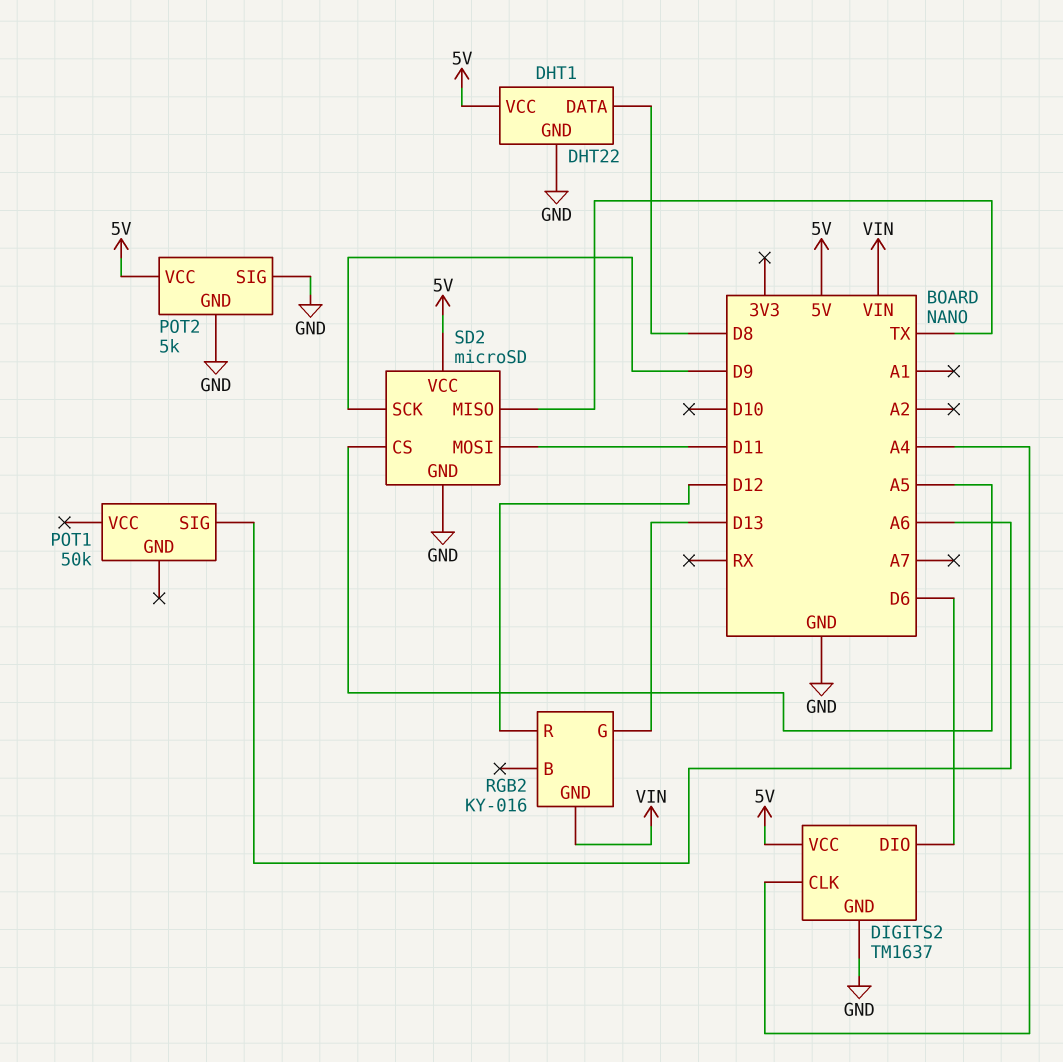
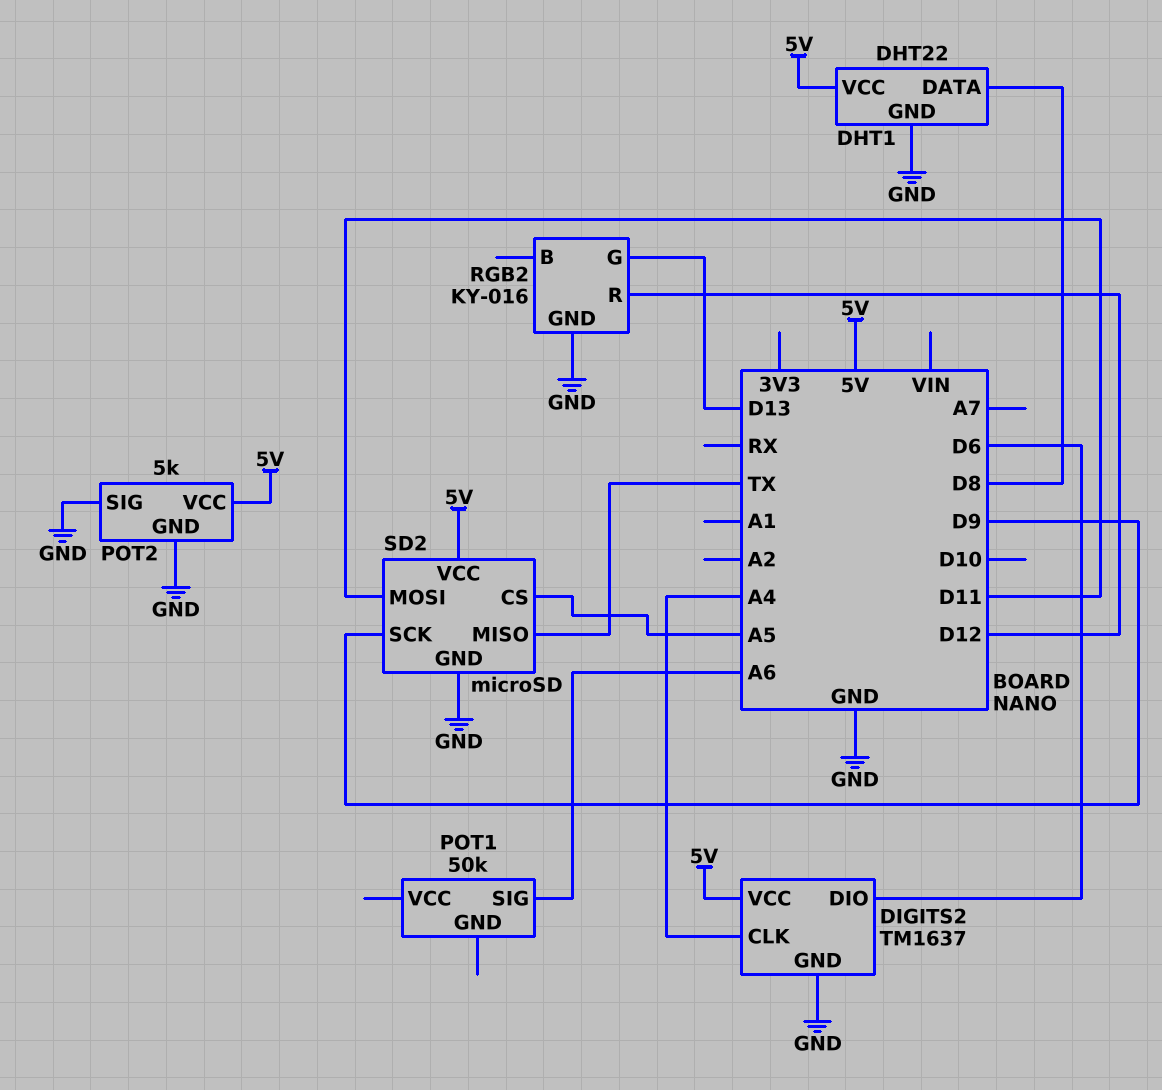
RGB2 pin GND: VIN -> GND

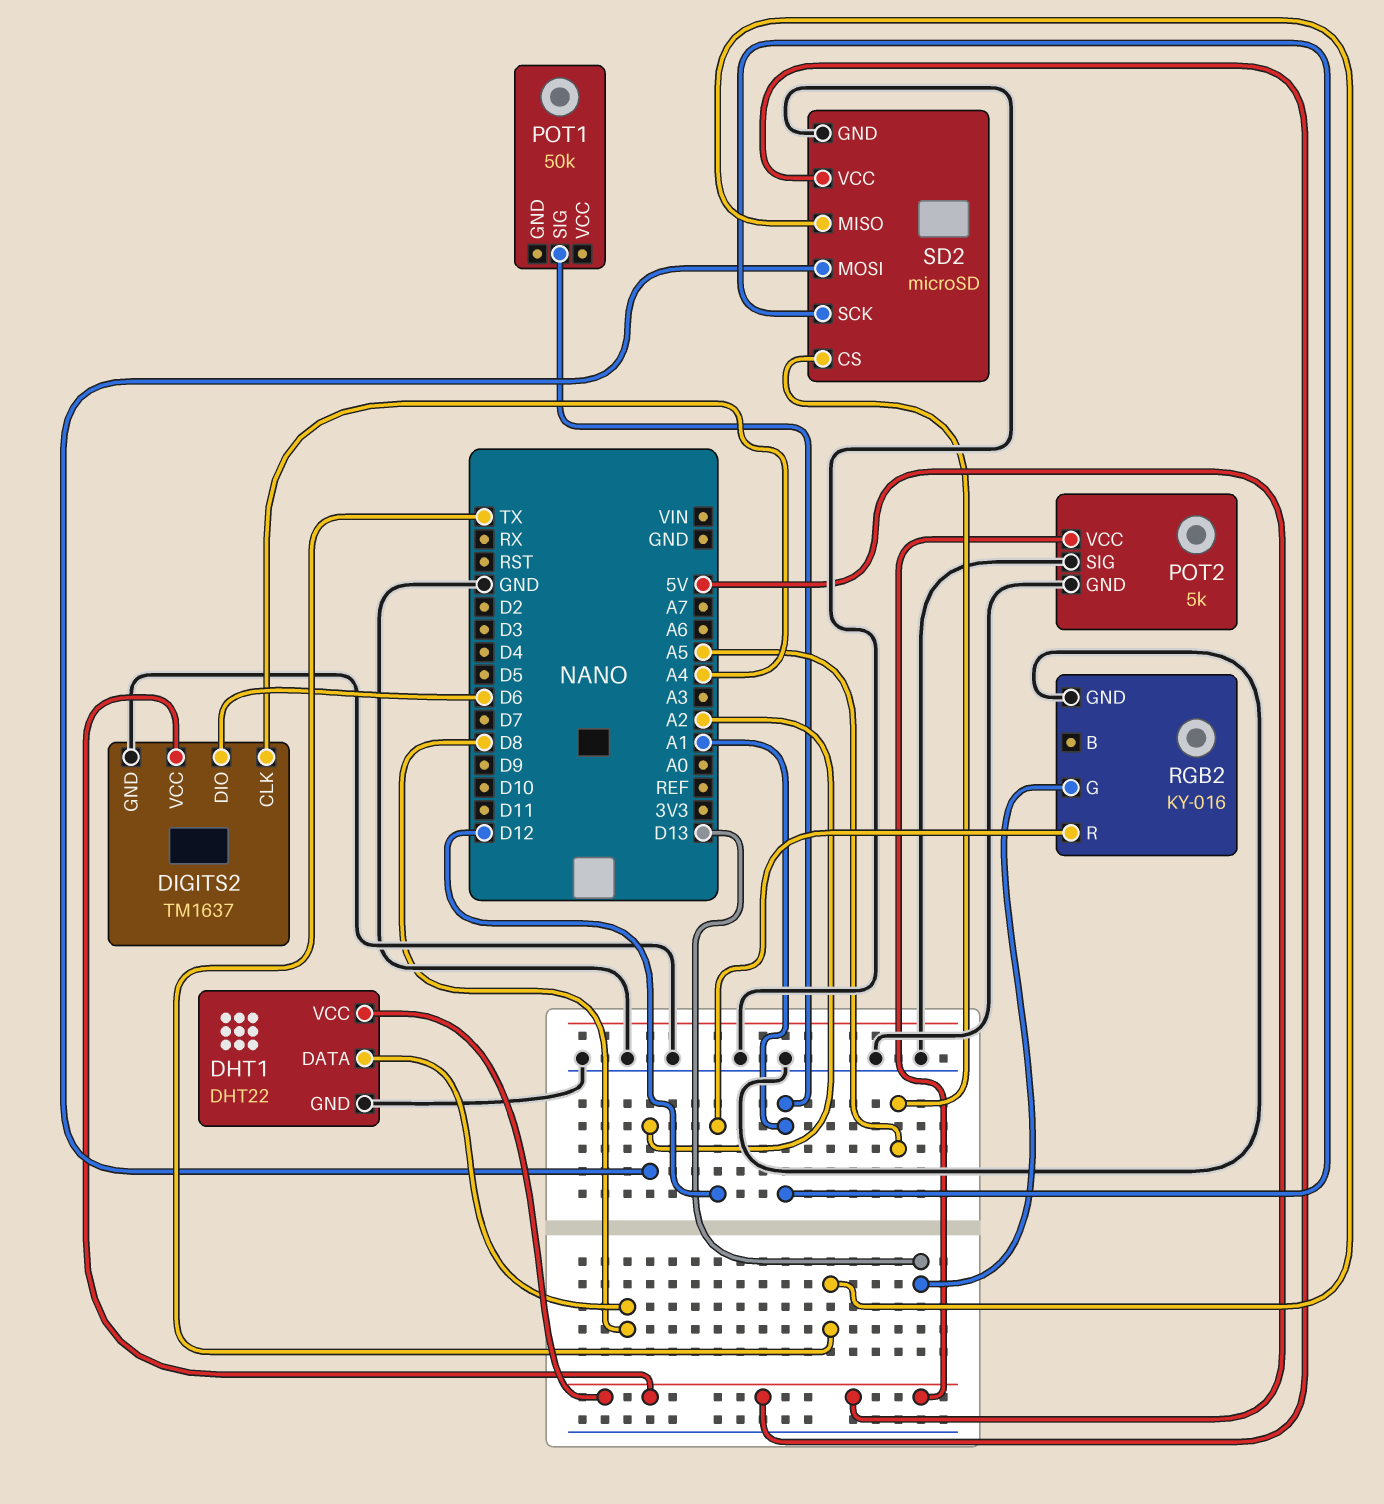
POT1 pin SIG: A6 -> A1
SD2 pin MOSI: D11 -> A2
SD2 pin SCK: D9 -> A1

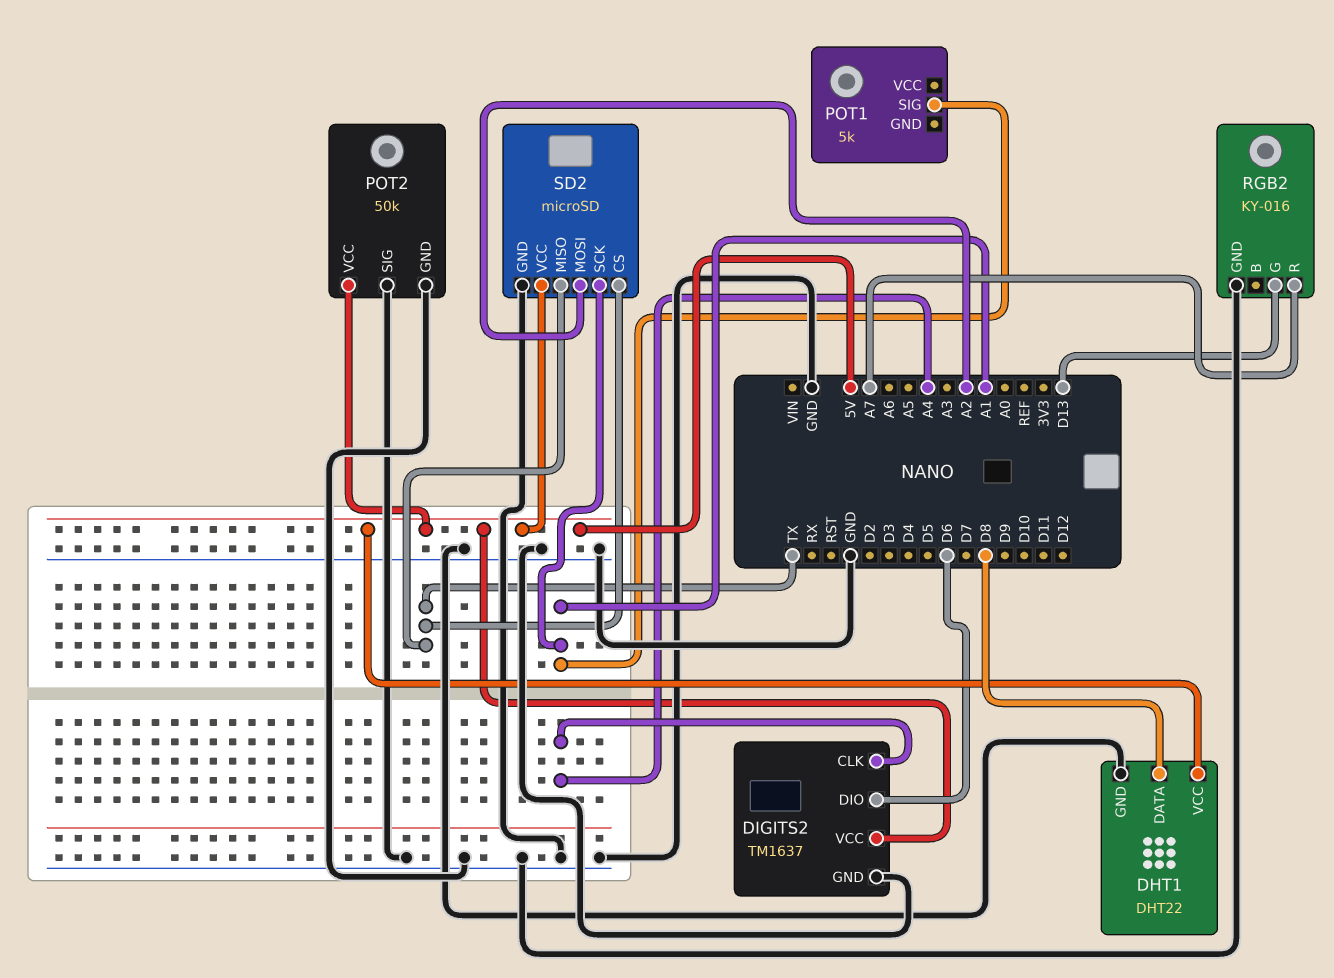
POT1: 50k -> 5k
POT2: 5k -> 50k
RGB2 pin R: D12 -> A7
SD2 pin CS: A5 -> TX

